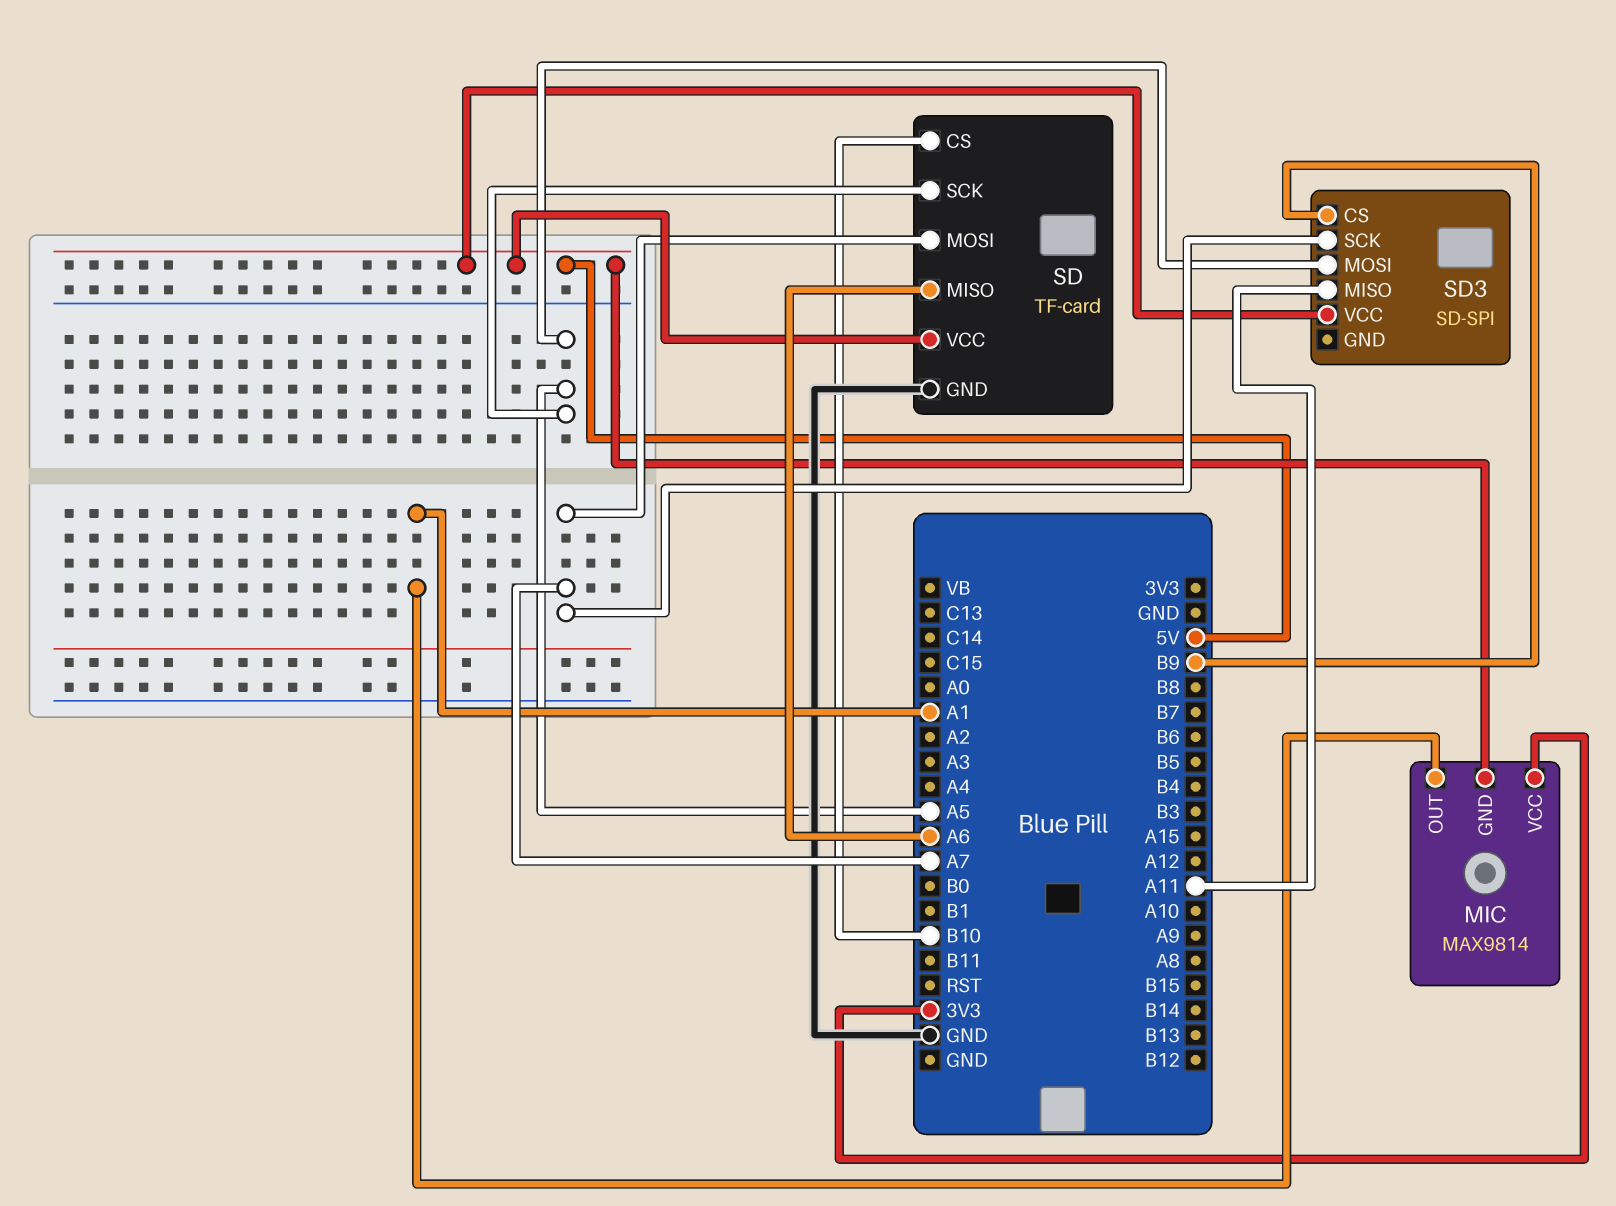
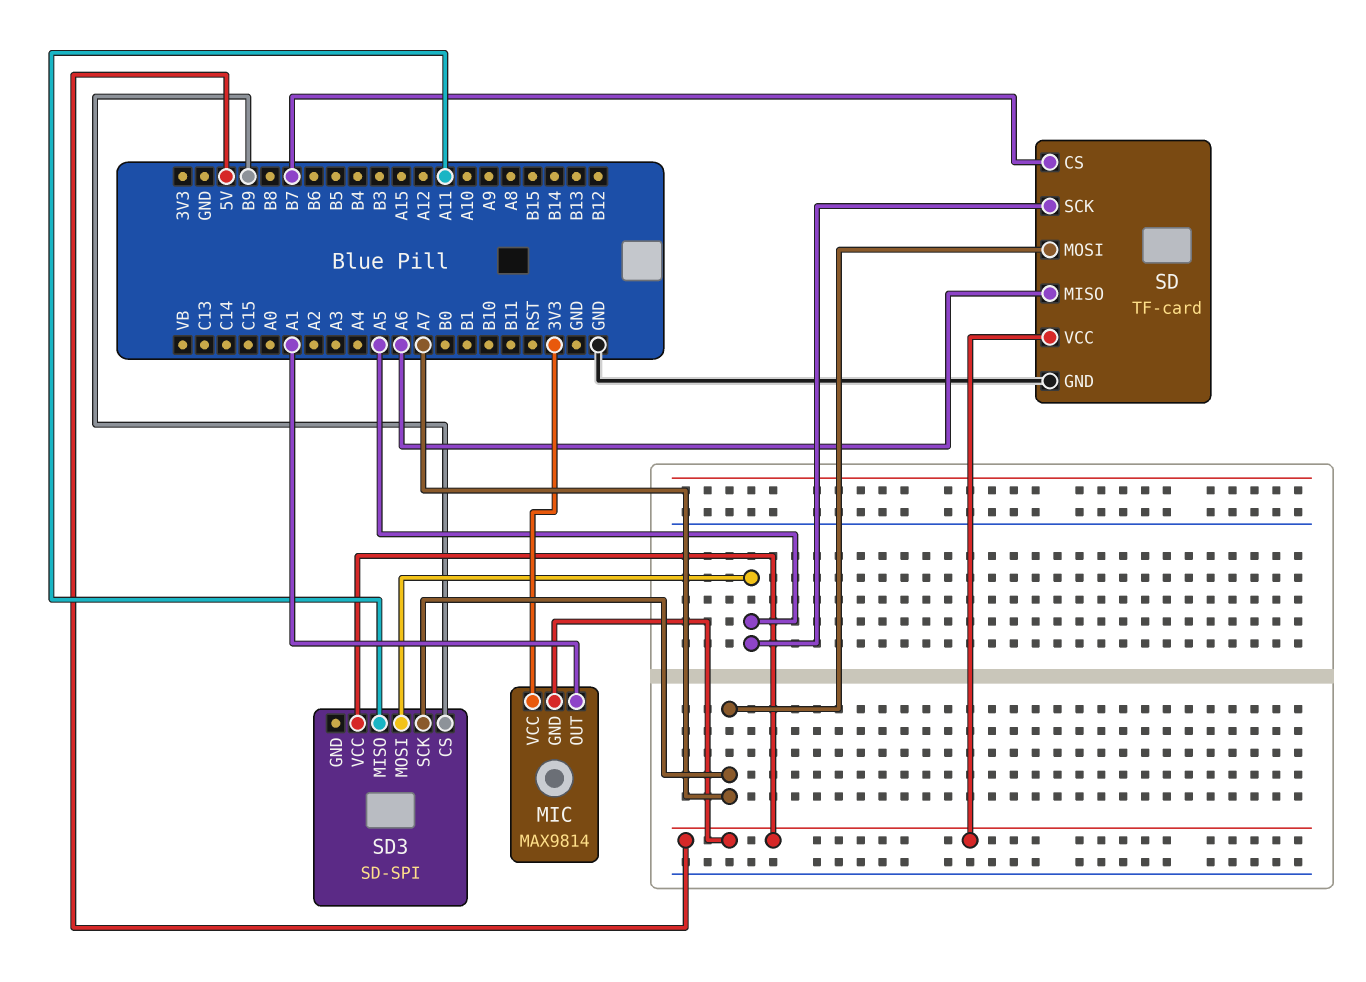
SD pin CS: B10 -> B7

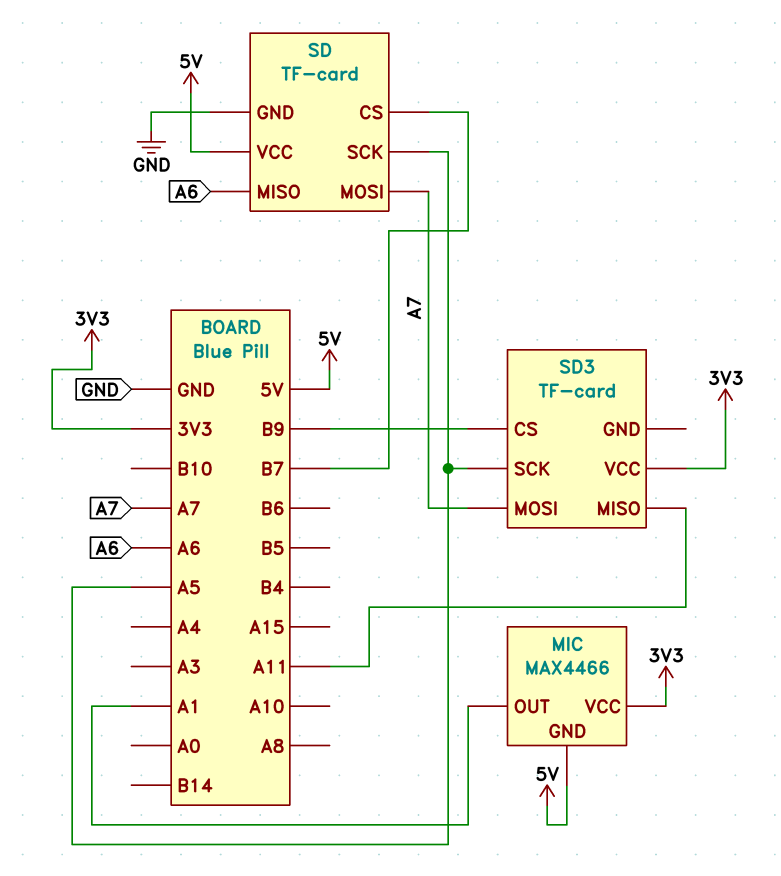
MIC: MAX9814 -> MAX4466
SD3: SD-SPI -> TF-card
SD3 pin MOSI: A5 -> A7
SD3 pin SCK: A7 -> A5
SD3 pin VCC: 5V -> 3V3

